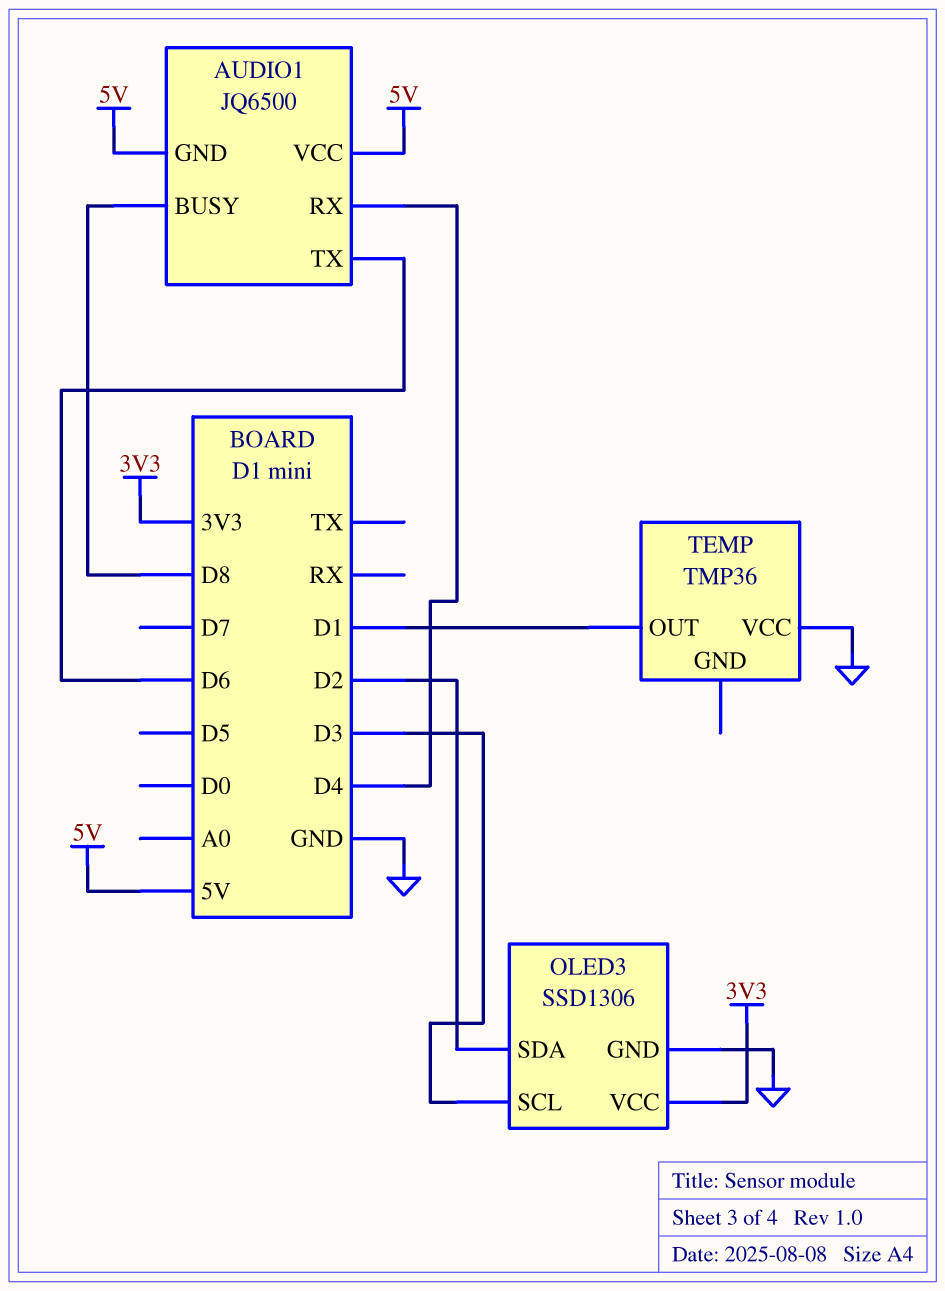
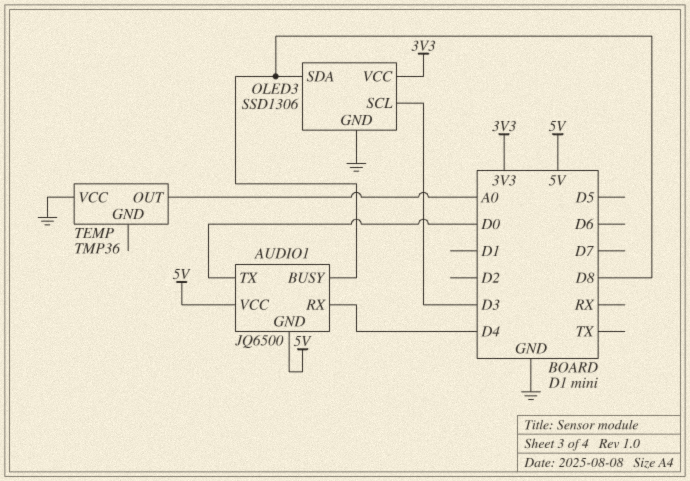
AUDIO1 pin TX: D6 -> D0
OLED3 pin SDA: D2 -> D8
TEMP pin OUT: D1 -> A0

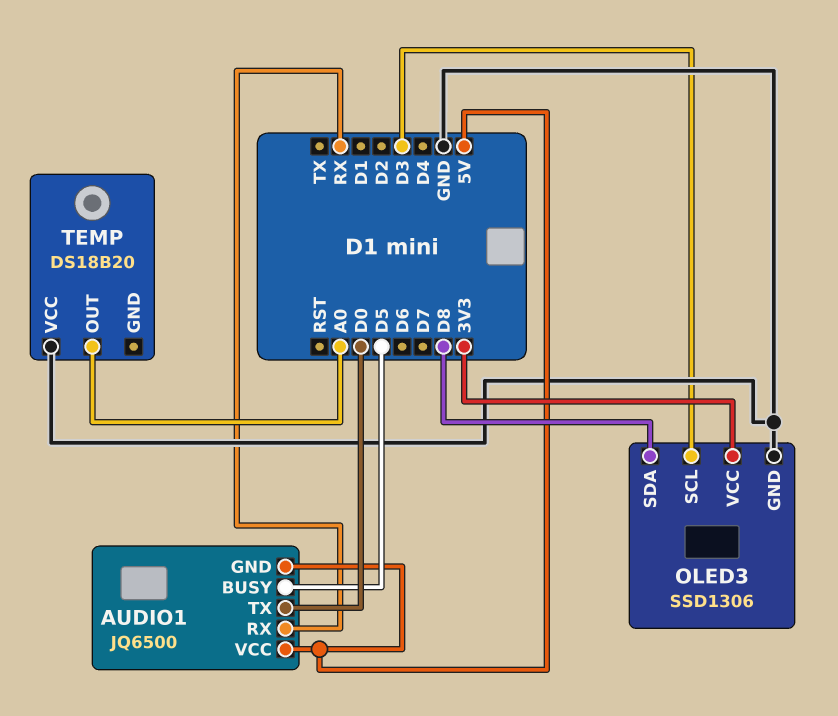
AUDIO1 pin BUSY: D8 -> D5
AUDIO1 pin RX: D4 -> RX
TEMP: TMP36 -> DS18B20

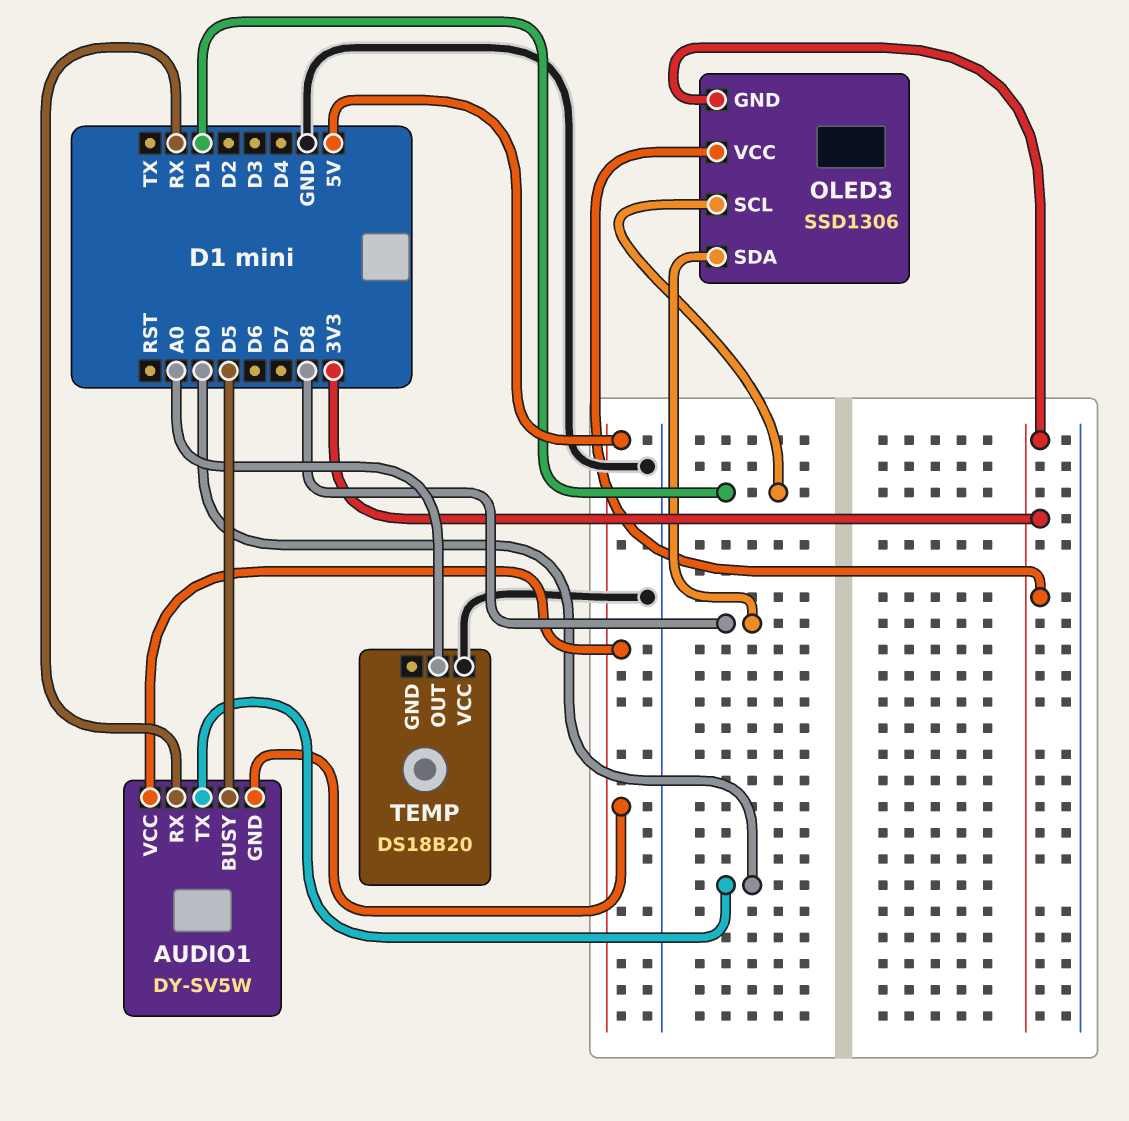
AUDIO1: JQ6500 -> DY-SV5W
OLED3 pin GND: GND -> 3V3
OLED3 pin SCL: D3 -> D1

